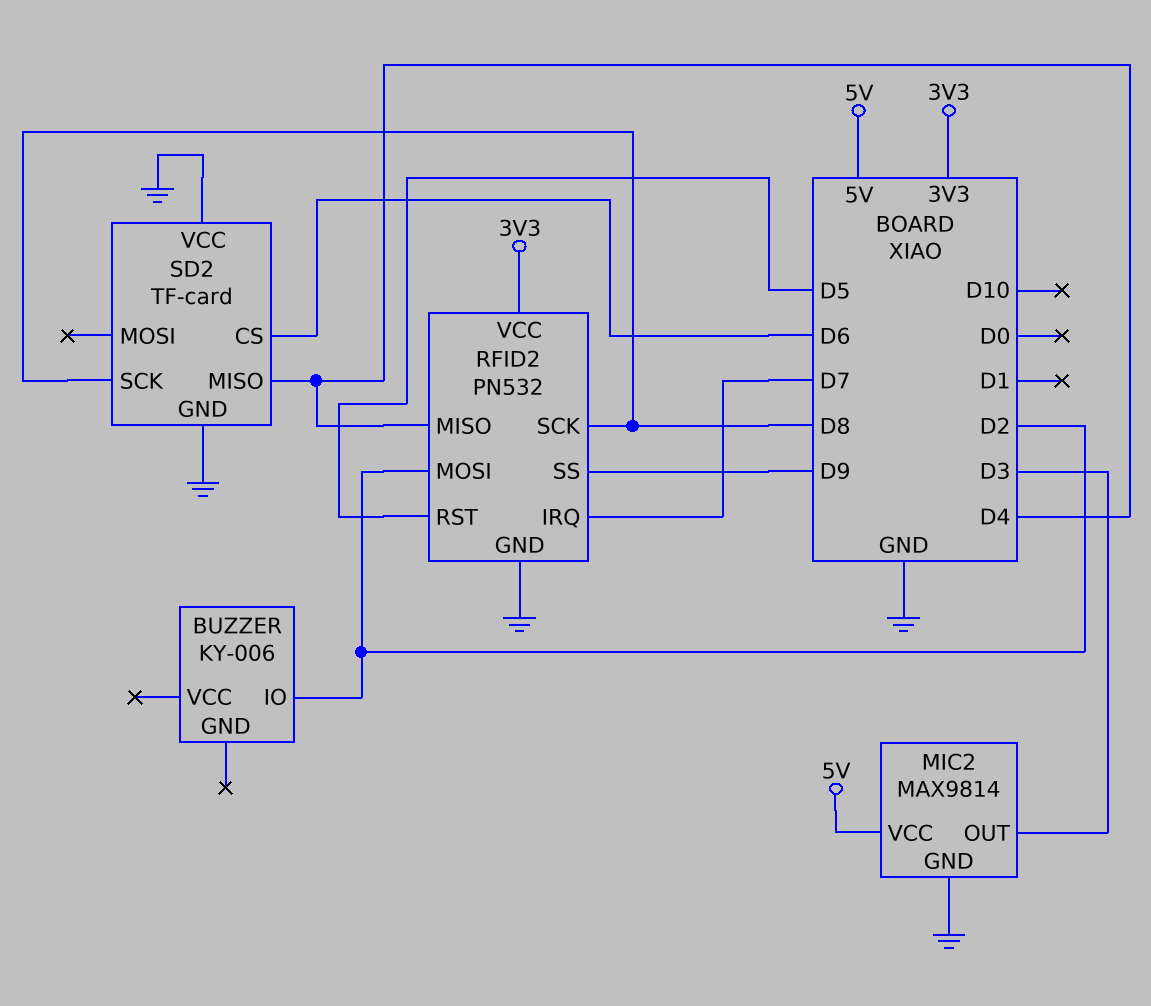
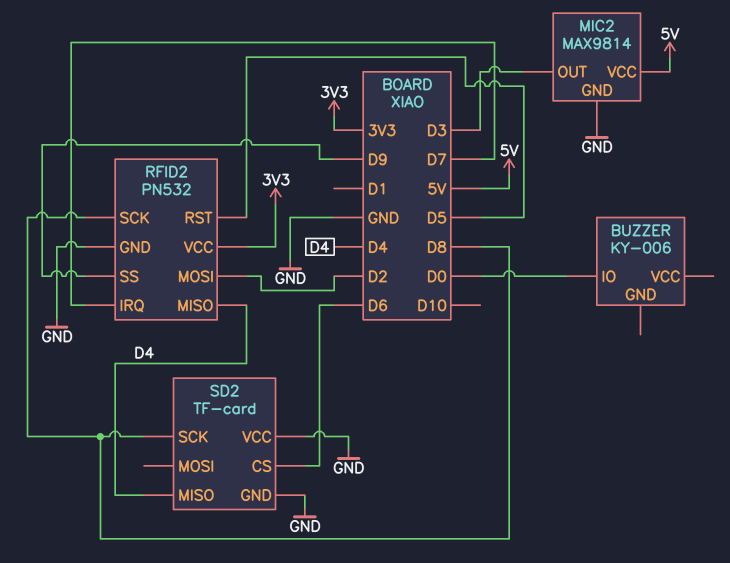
BUZZER pin IO: D2 -> D0

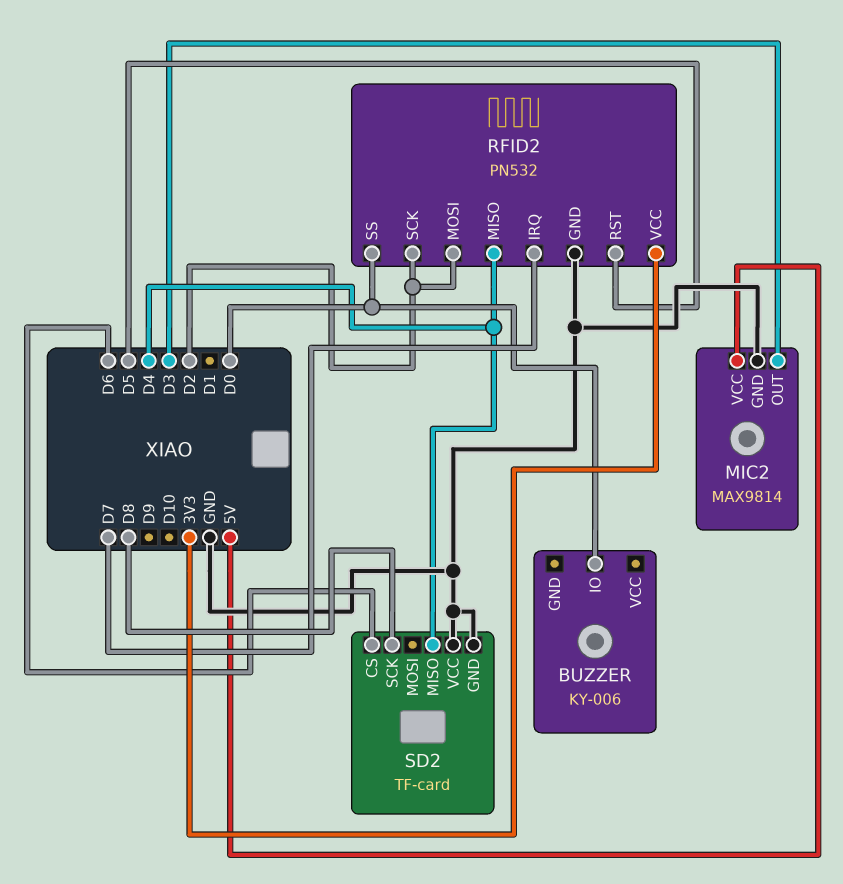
RFID2 pin SCK: D8 -> D2
RFID2 pin SS: D9 -> D0

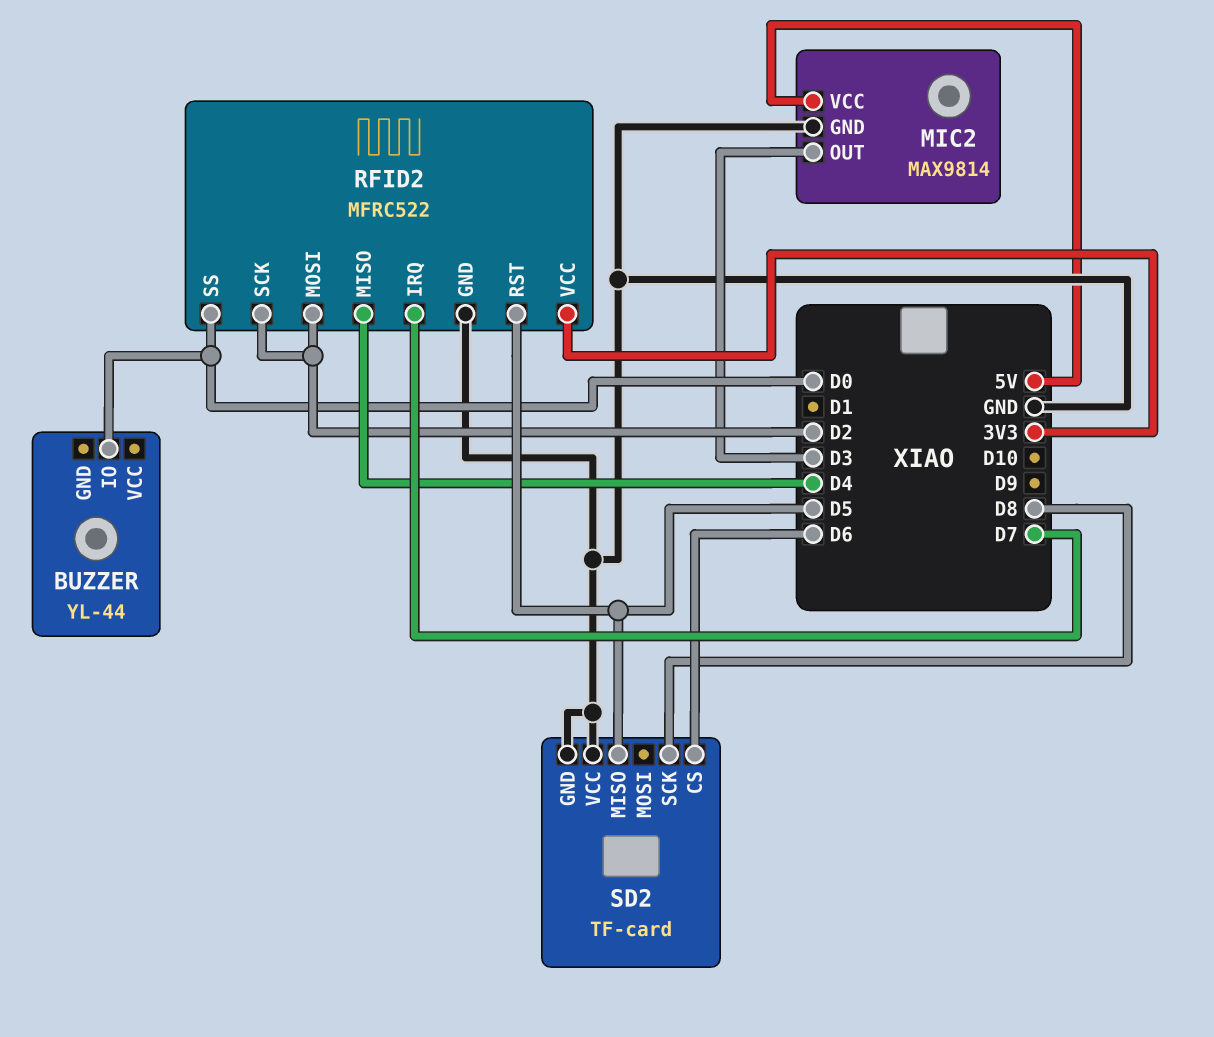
BUZZER: KY-006 -> YL-44
RFID2: PN532 -> MFRC522
SD2 pin MISO: D4 -> D5

